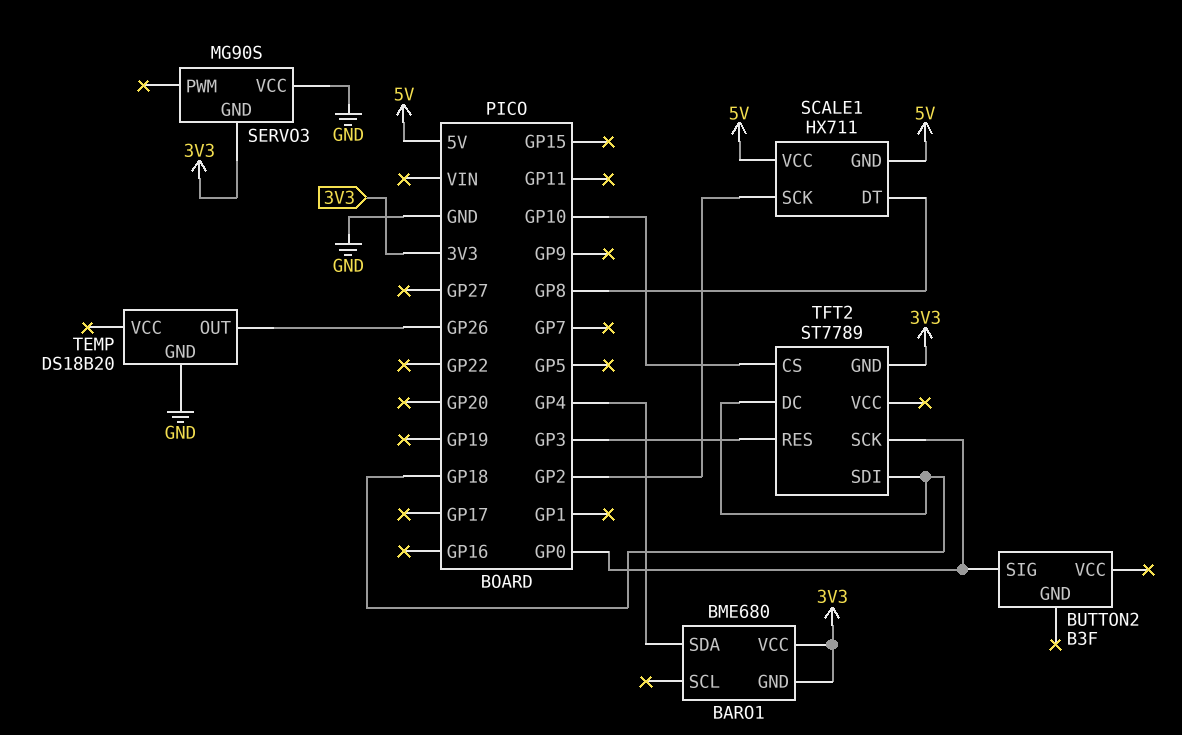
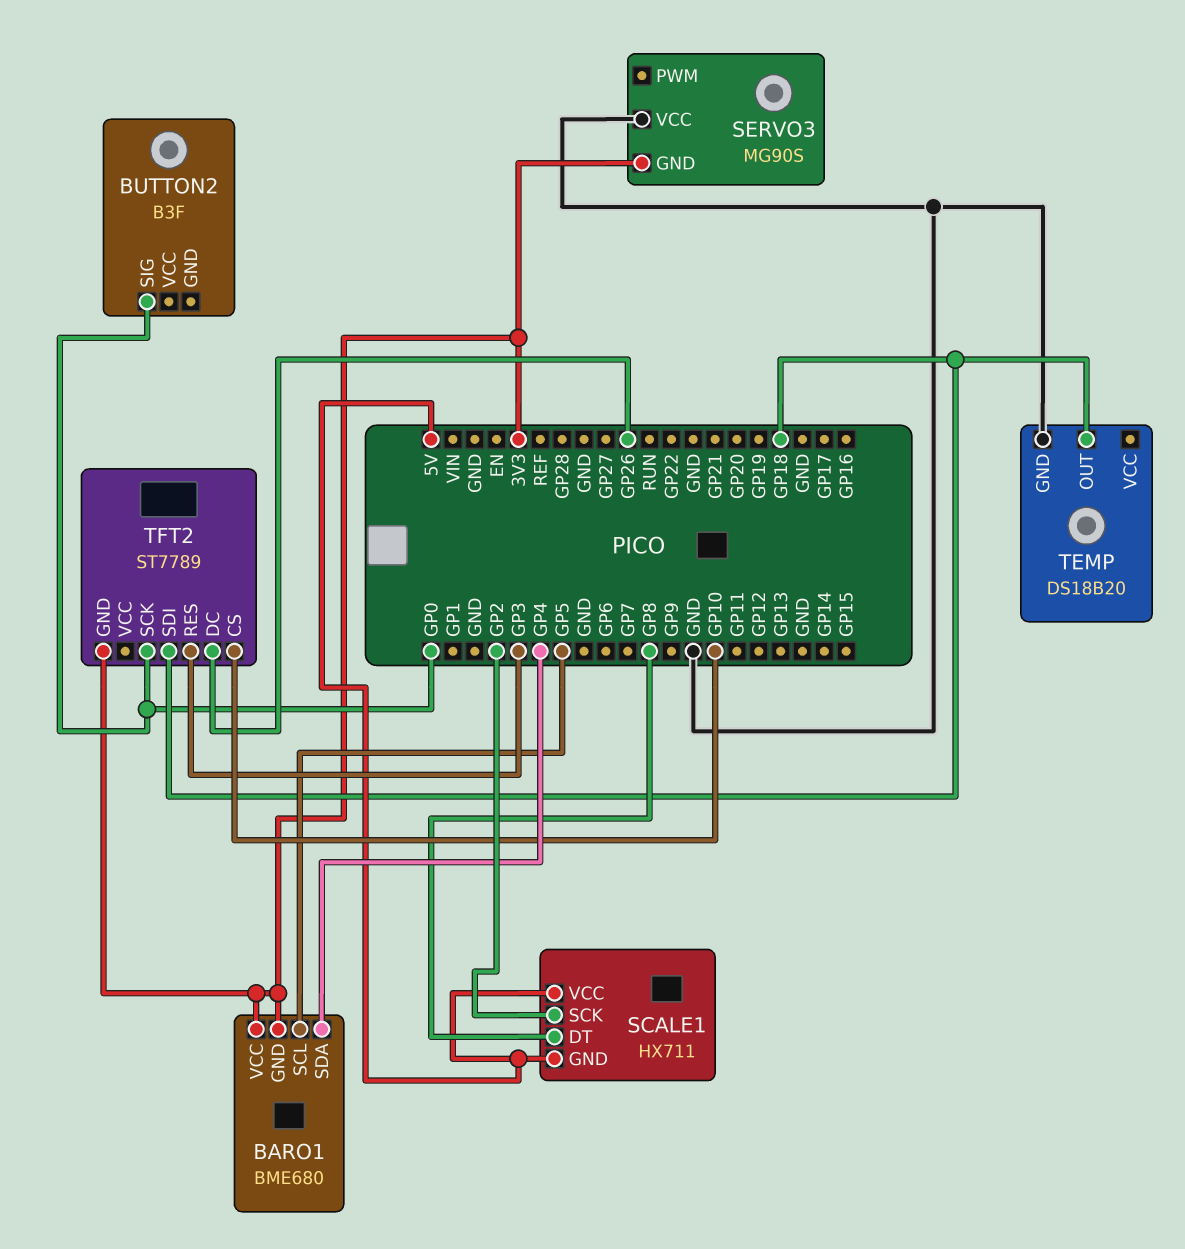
BARO1 pin SCL: none -> GP5
TEMP pin OUT: GP26 -> GP18
TFT2 pin DC: GP18 -> GP26

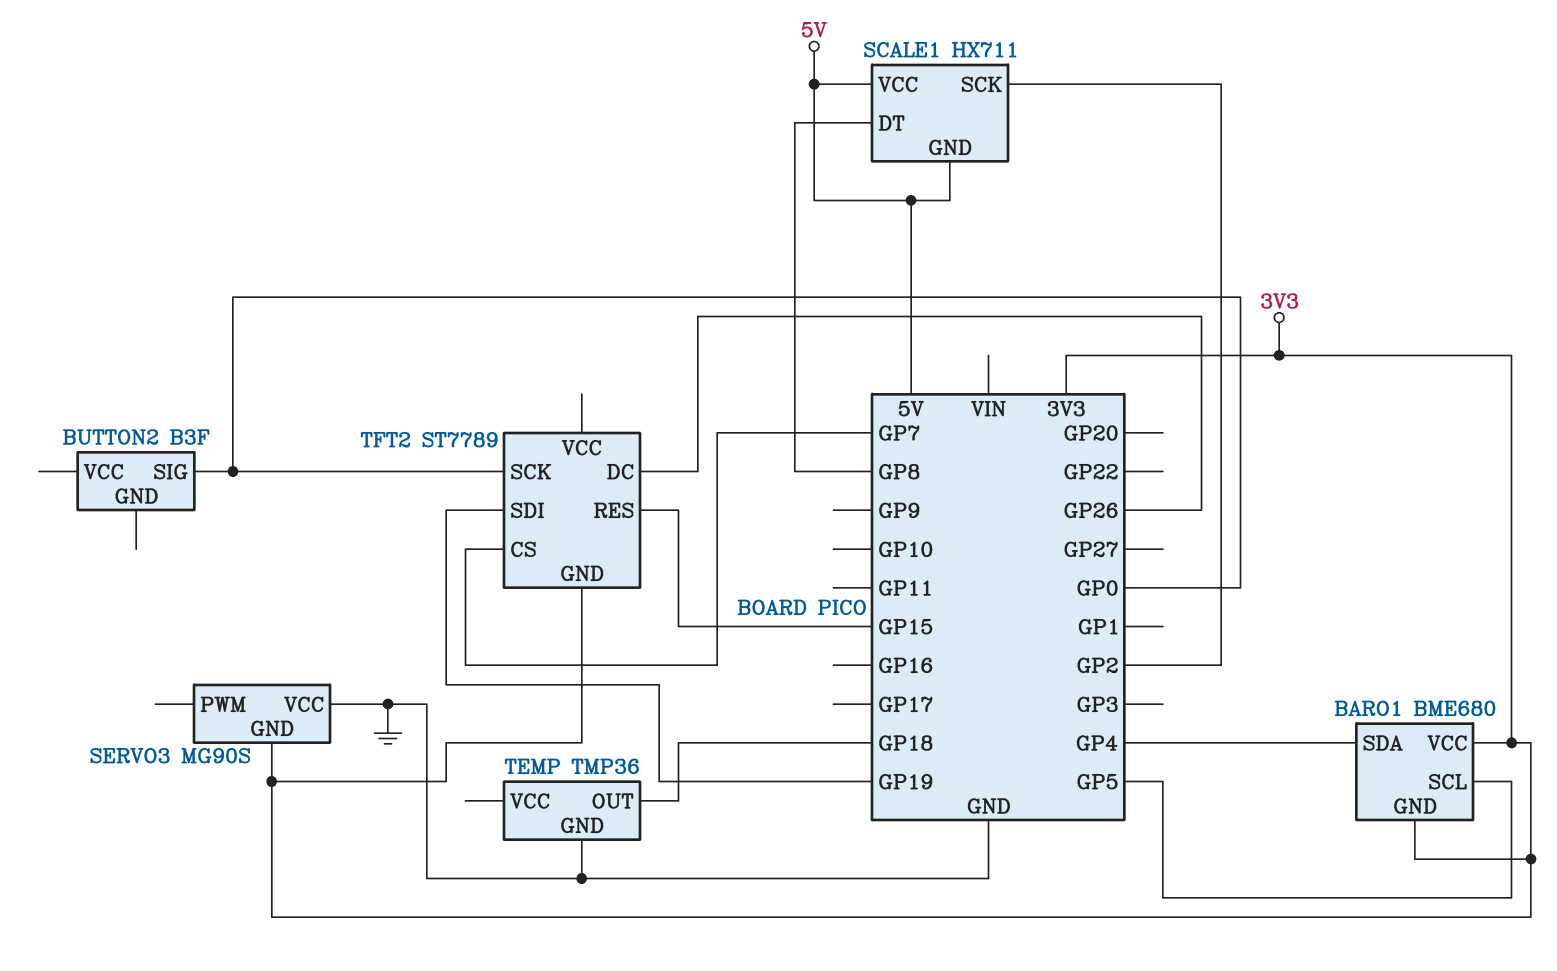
TEMP: DS18B20 -> TMP36
TFT2 pin CS: GP10 -> GP7
TFT2 pin RES: GP3 -> GP15
TFT2 pin SDI: GP18 -> GP19

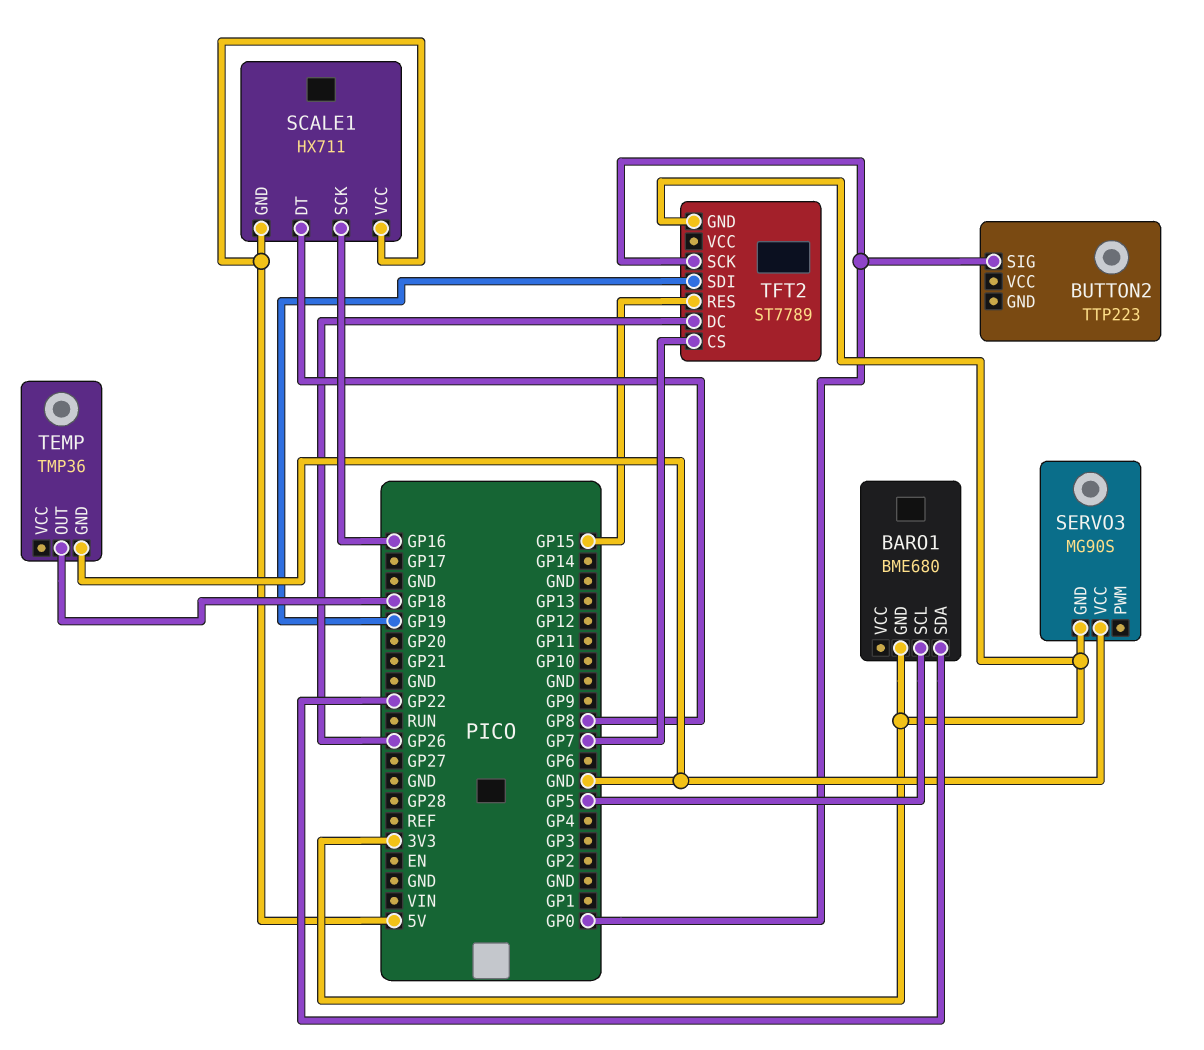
BARO1 pin SDA: GP4 -> GP22
BARO1 pin VCC: 3V3 -> none
BUTTON2: B3F -> TTP223
SCALE1 pin SCK: GP2 -> GP16

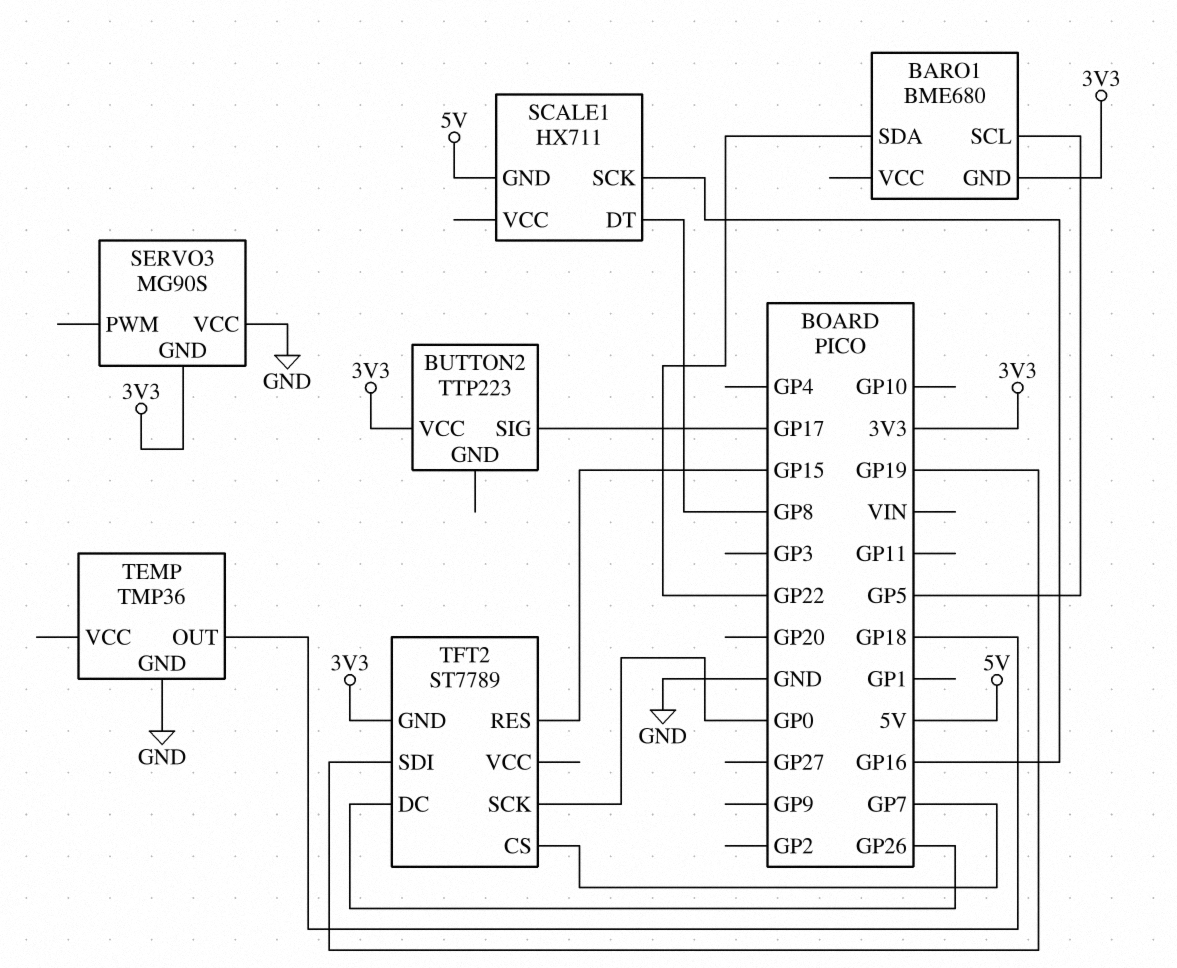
BUTTON2 pin SIG: GP0 -> GP17
BUTTON2 pin VCC: none -> 3V3
SCALE1 pin VCC: 5V -> none

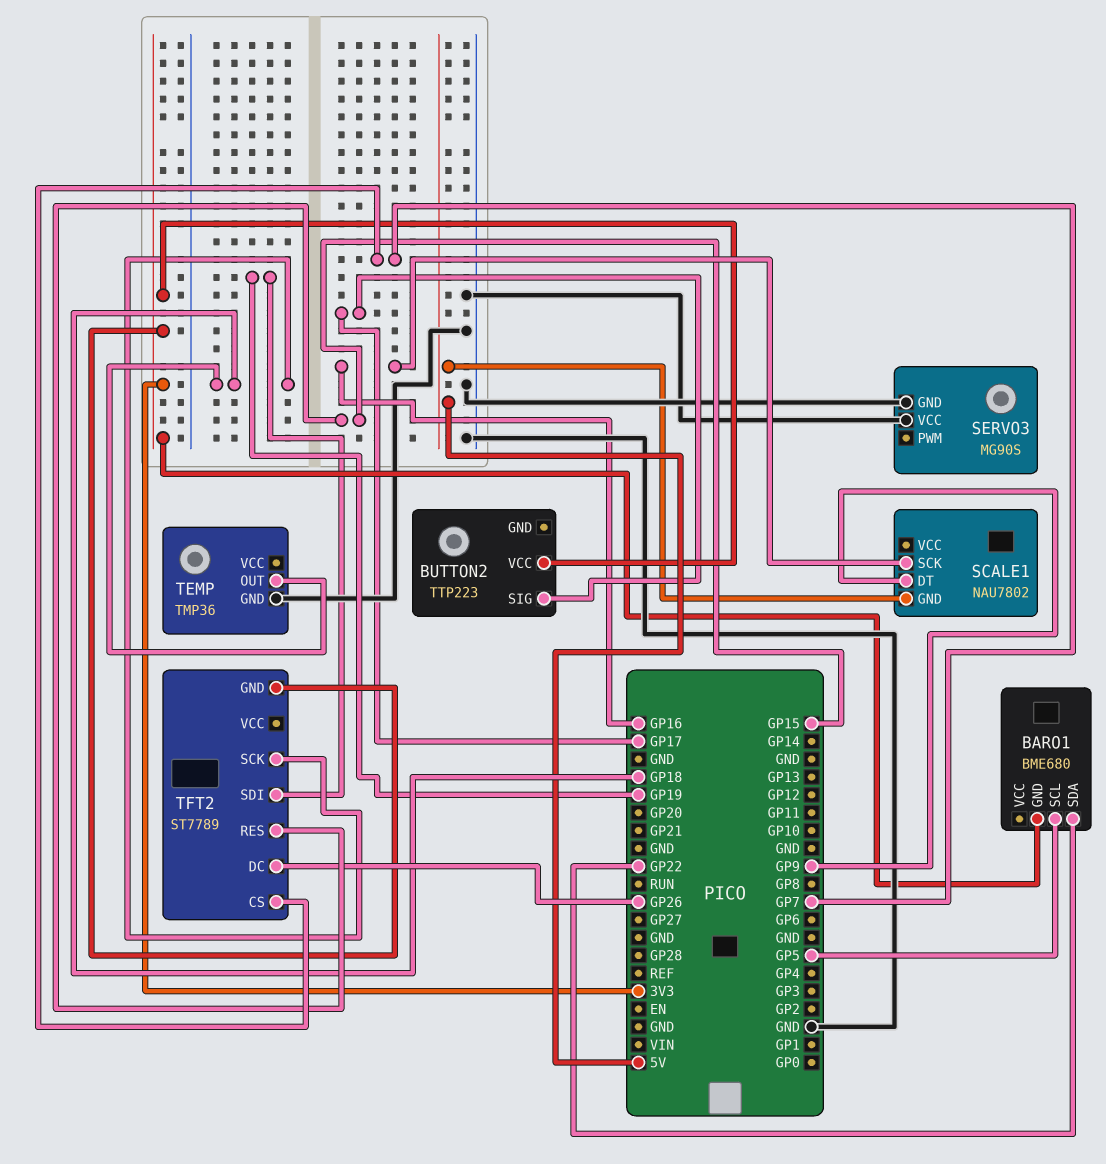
SCALE1: HX711 -> NAU7802
SCALE1 pin DT: GP8 -> GP9
SERVO3 pin GND: 3V3 -> GND
TFT2 pin SCK: GP0 -> GP18

